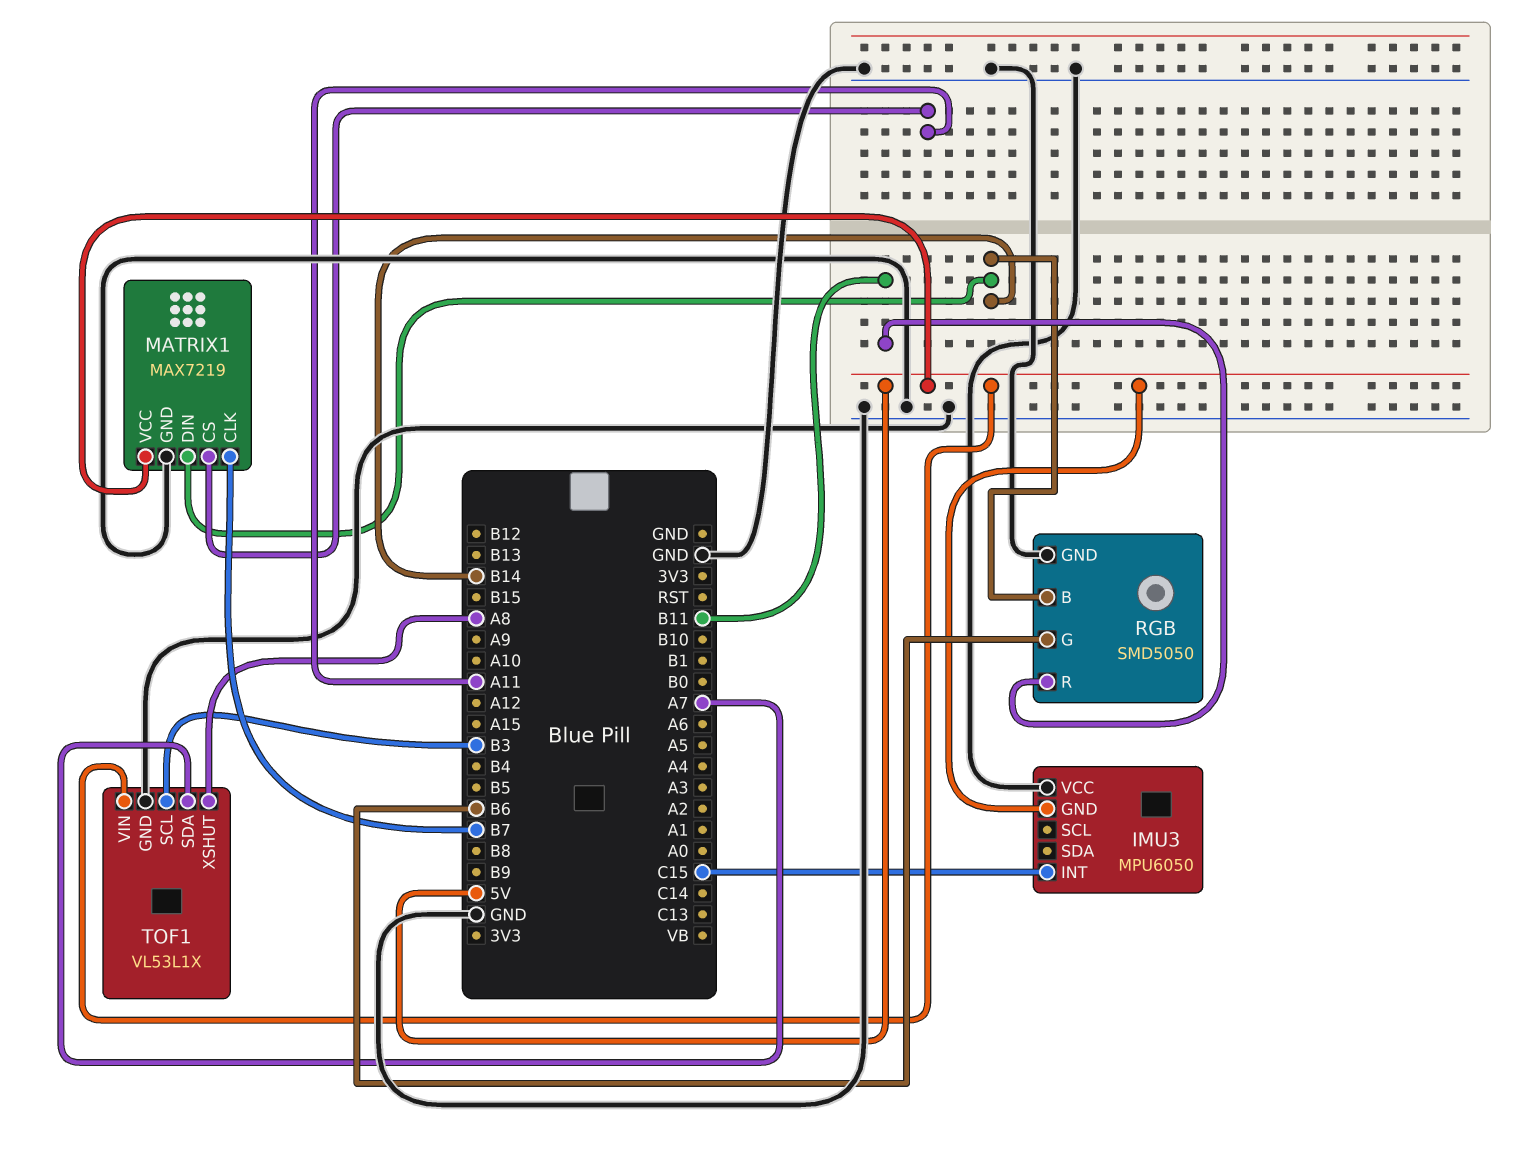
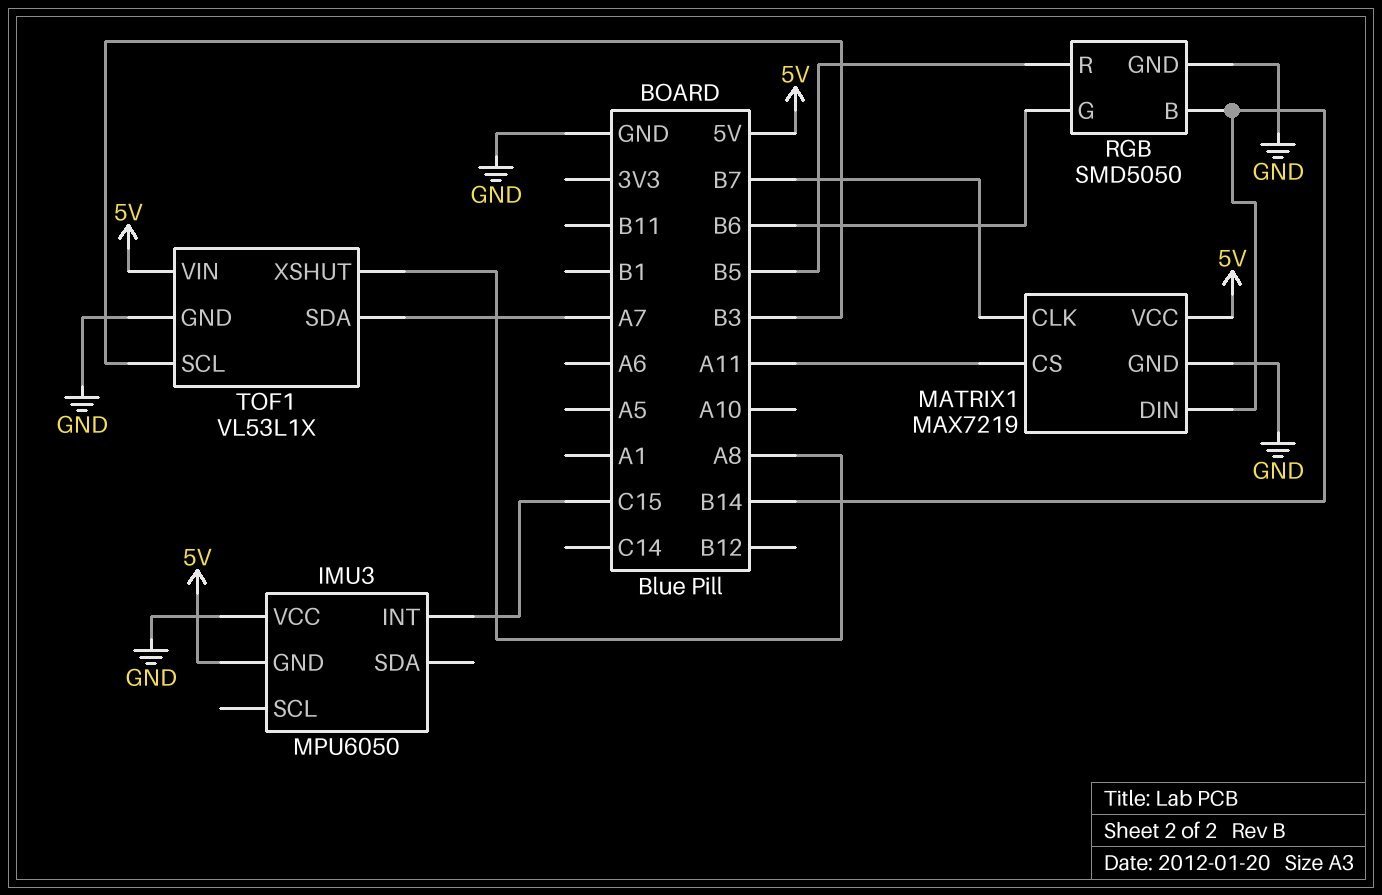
RGB pin R: B11 -> B5

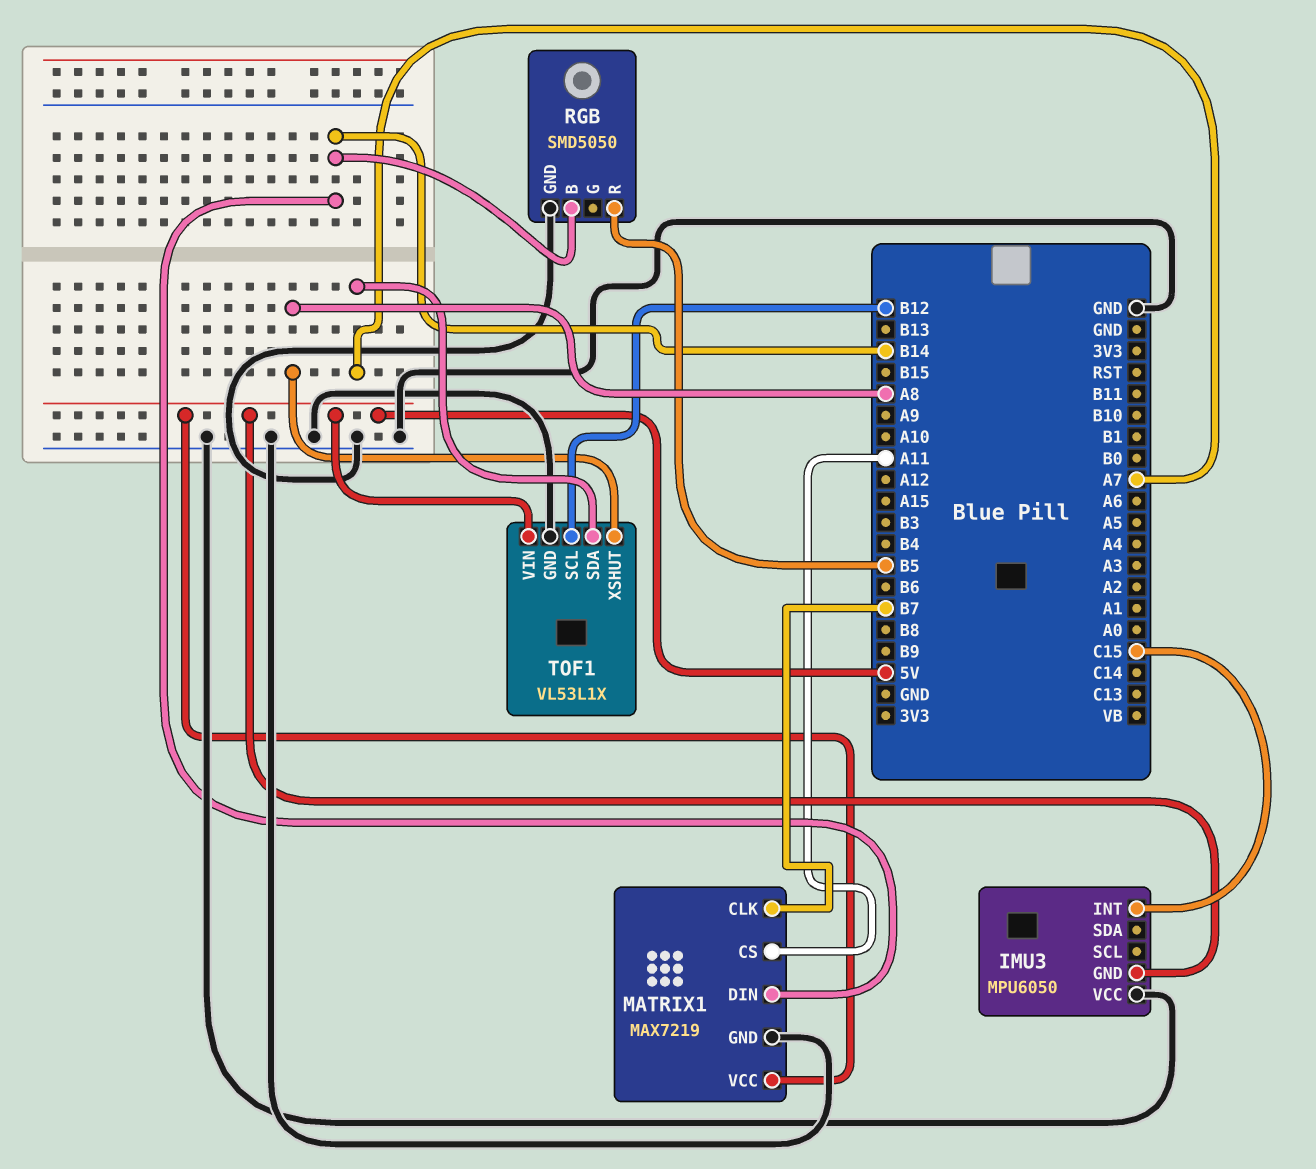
RGB pin G: B6 -> none
TOF1 pin SCL: B3 -> B12

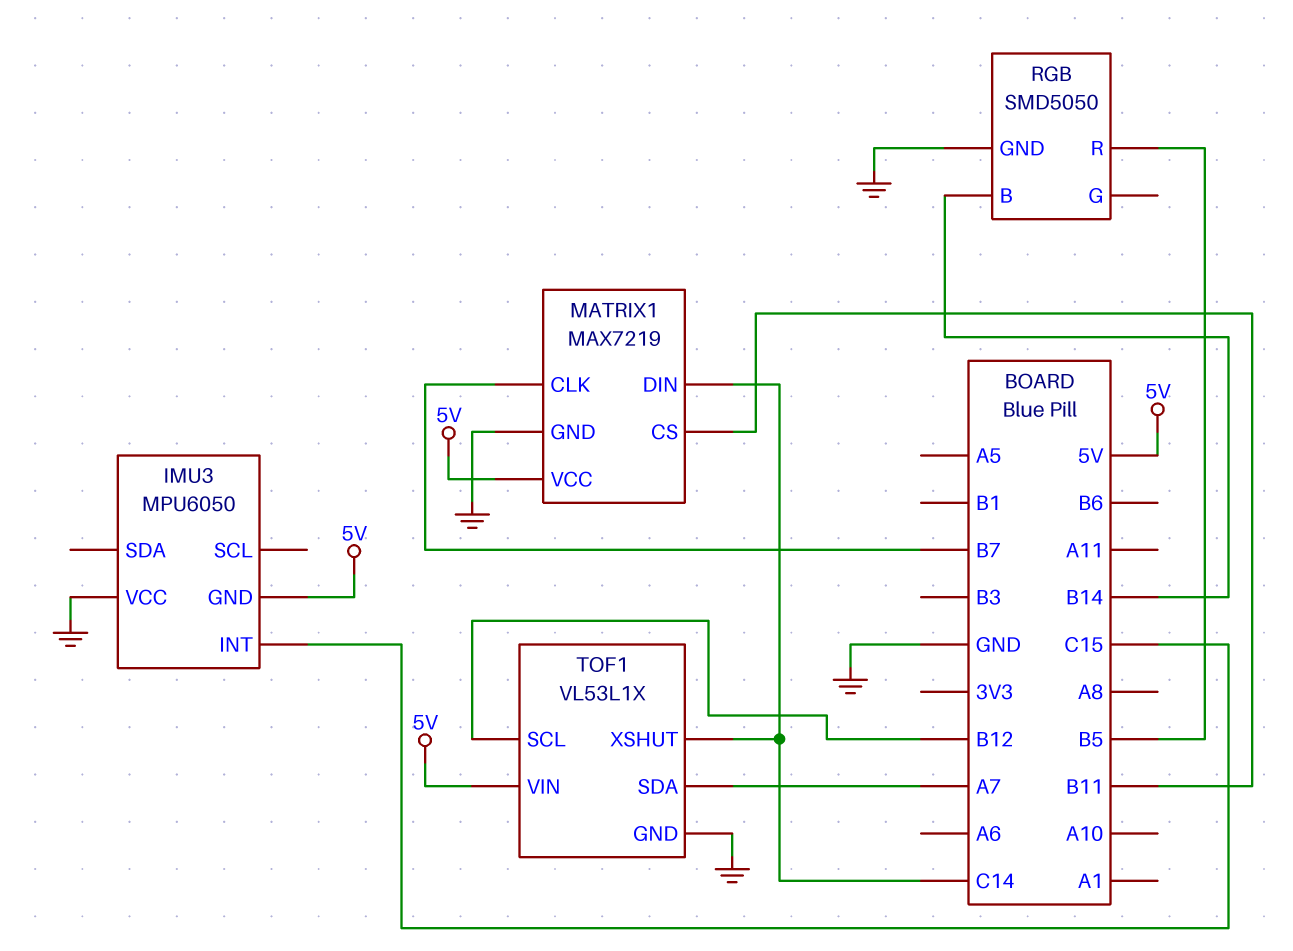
MATRIX1 pin CS: A11 -> B11
MATRIX1 pin DIN: B14 -> C14
TOF1 pin XSHUT: A8 -> C14

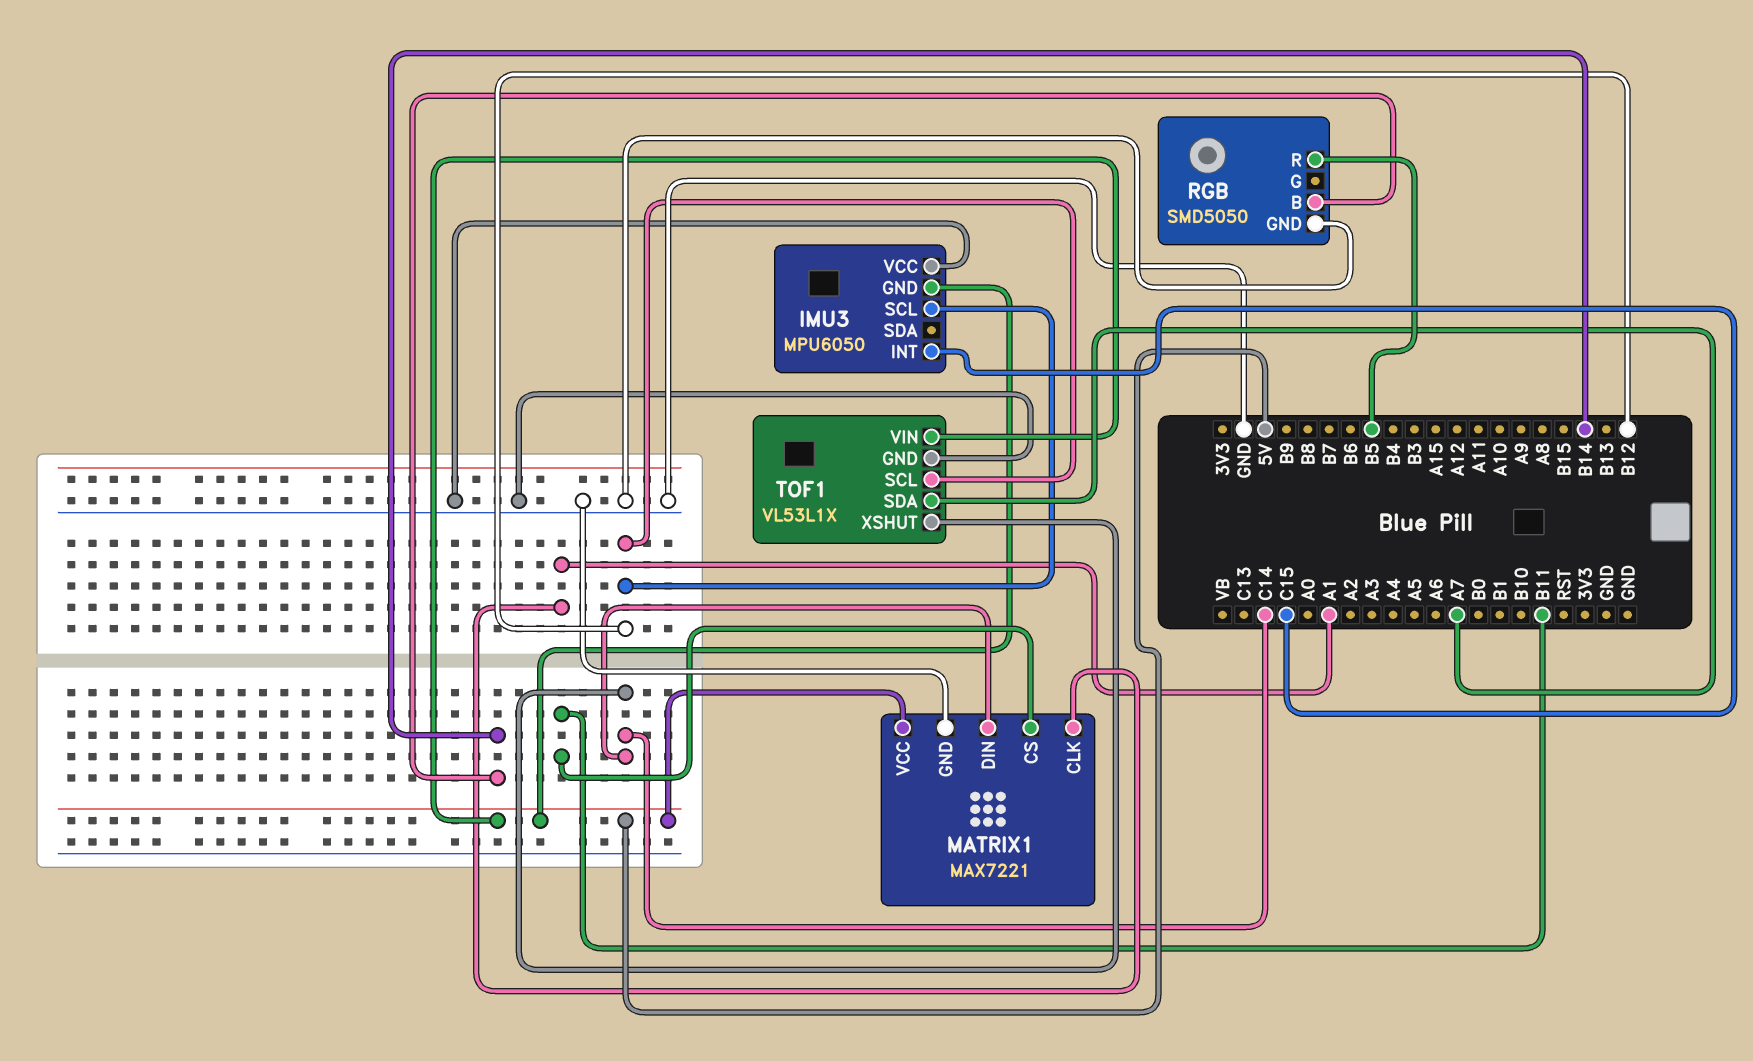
IMU3 pin SCL: none -> B12
MATRIX1: MAX7219 -> MAX7221
MATRIX1 pin CLK: B7 -> A1

